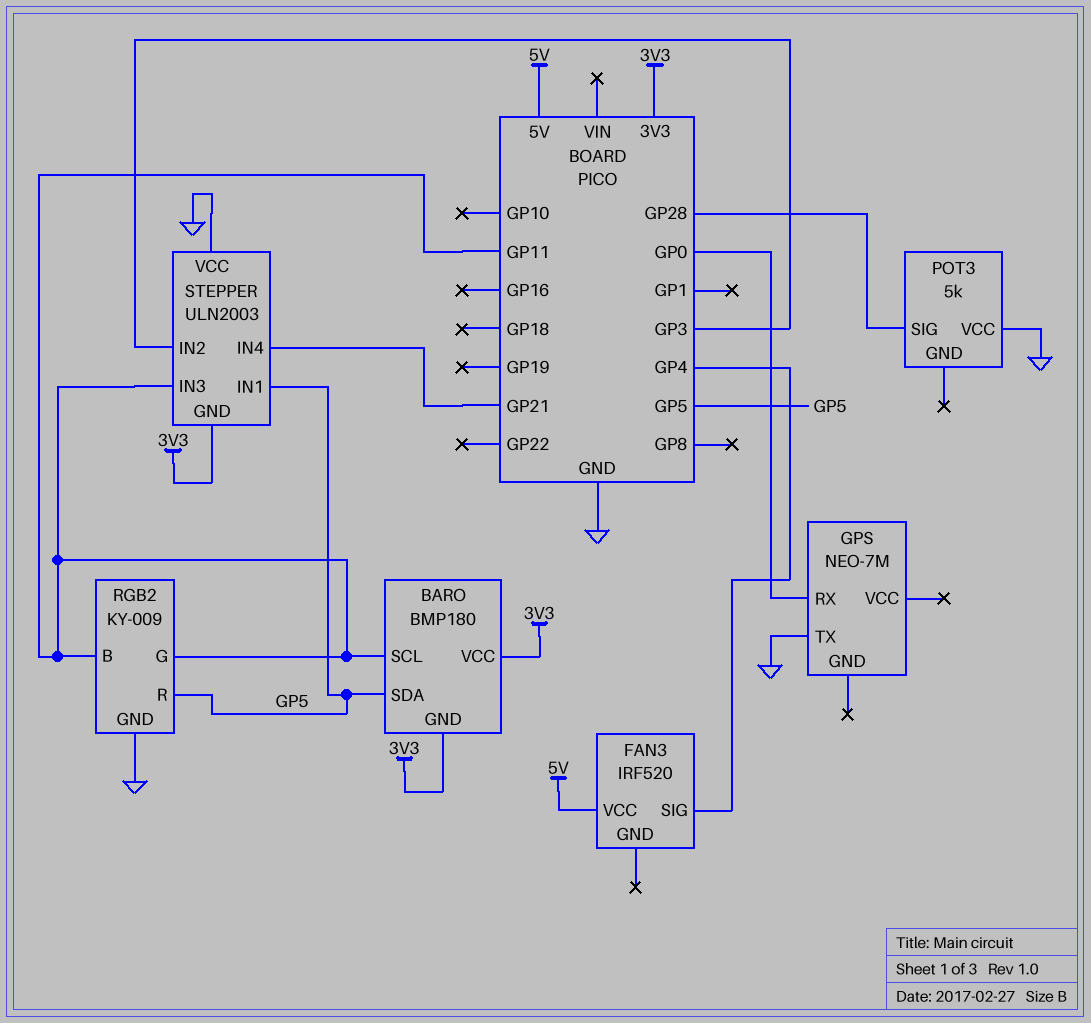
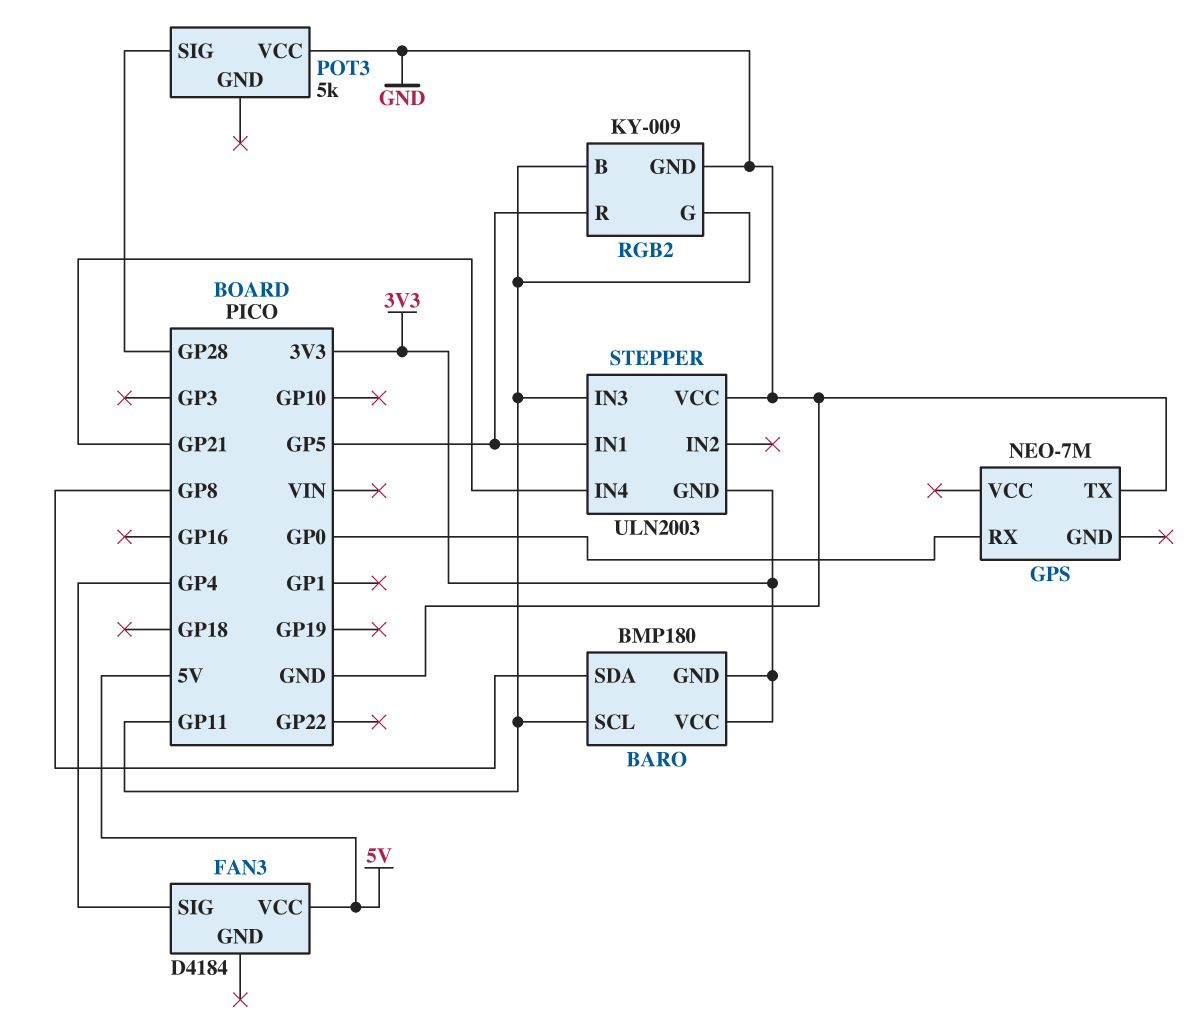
BARO pin SDA: GP5 -> GP8
FAN3: IRF520 -> D4184
STEPPER pin IN2: GP3 -> none

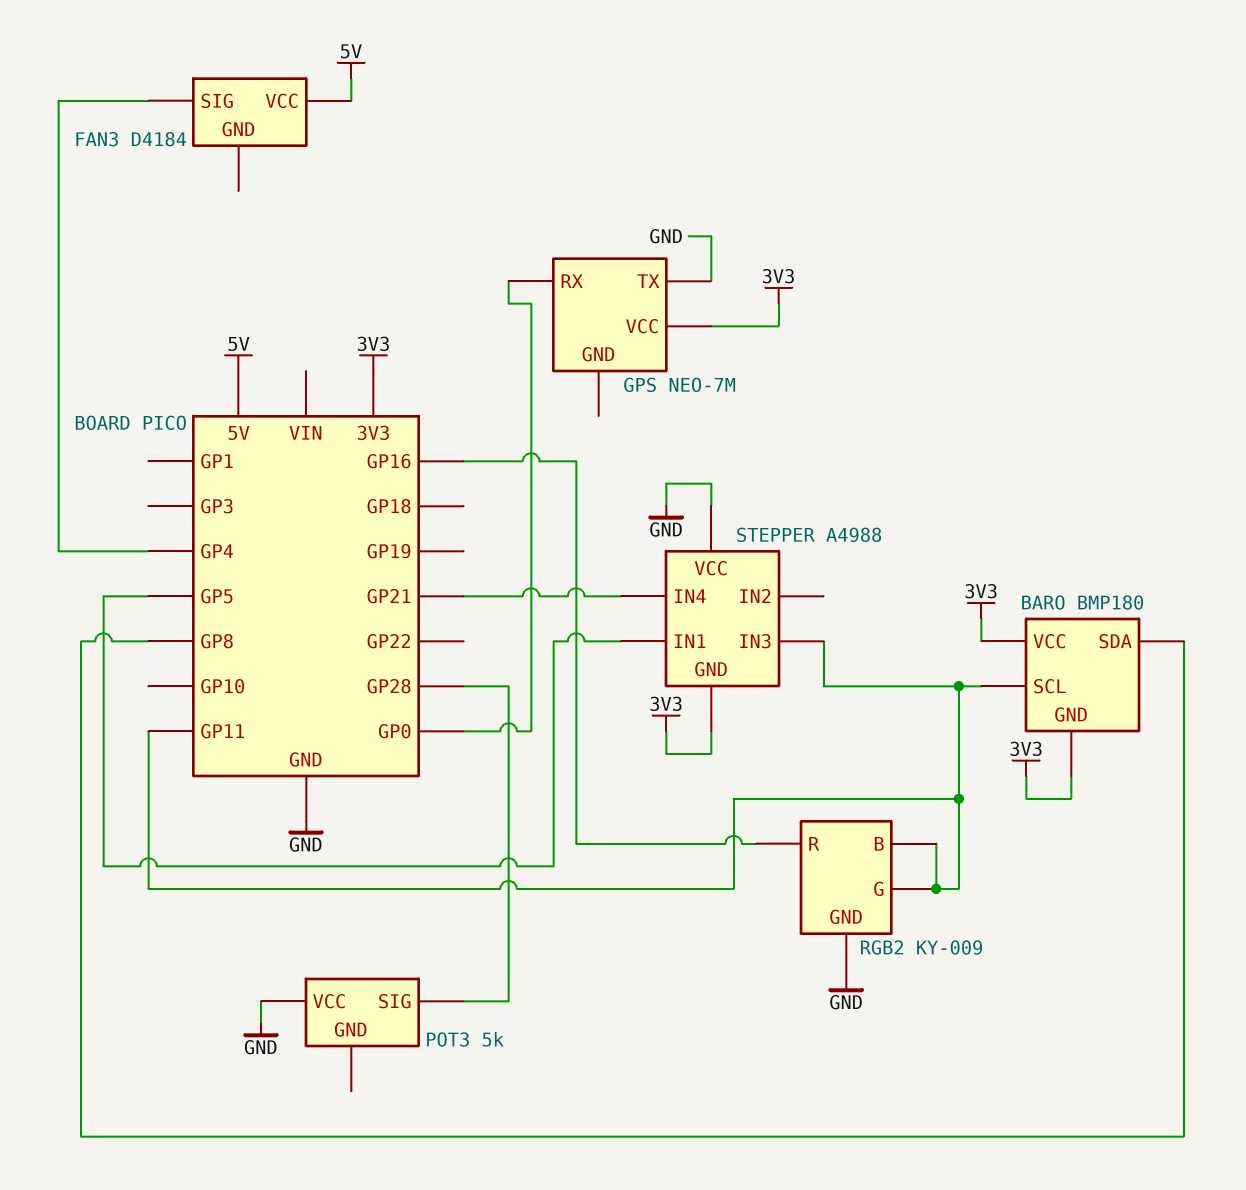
GPS pin VCC: none -> 3V3
RGB2 pin R: GP5 -> GP16
STEPPER: ULN2003 -> A4988

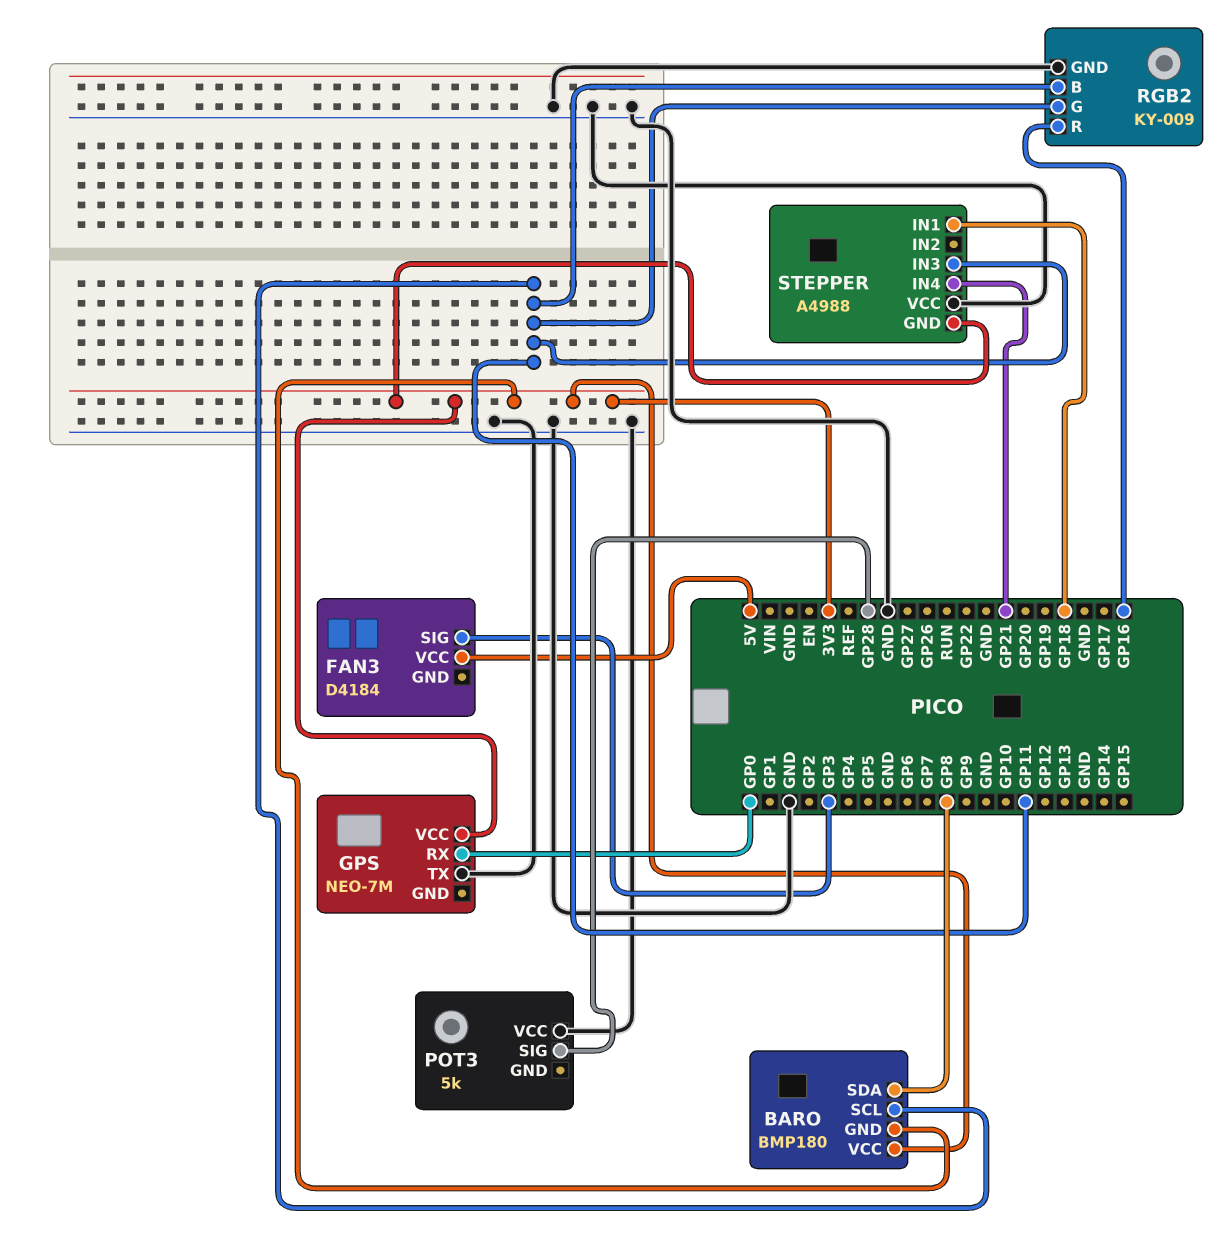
FAN3 pin SIG: GP4 -> GP3
STEPPER pin IN1: GP5 -> GP18

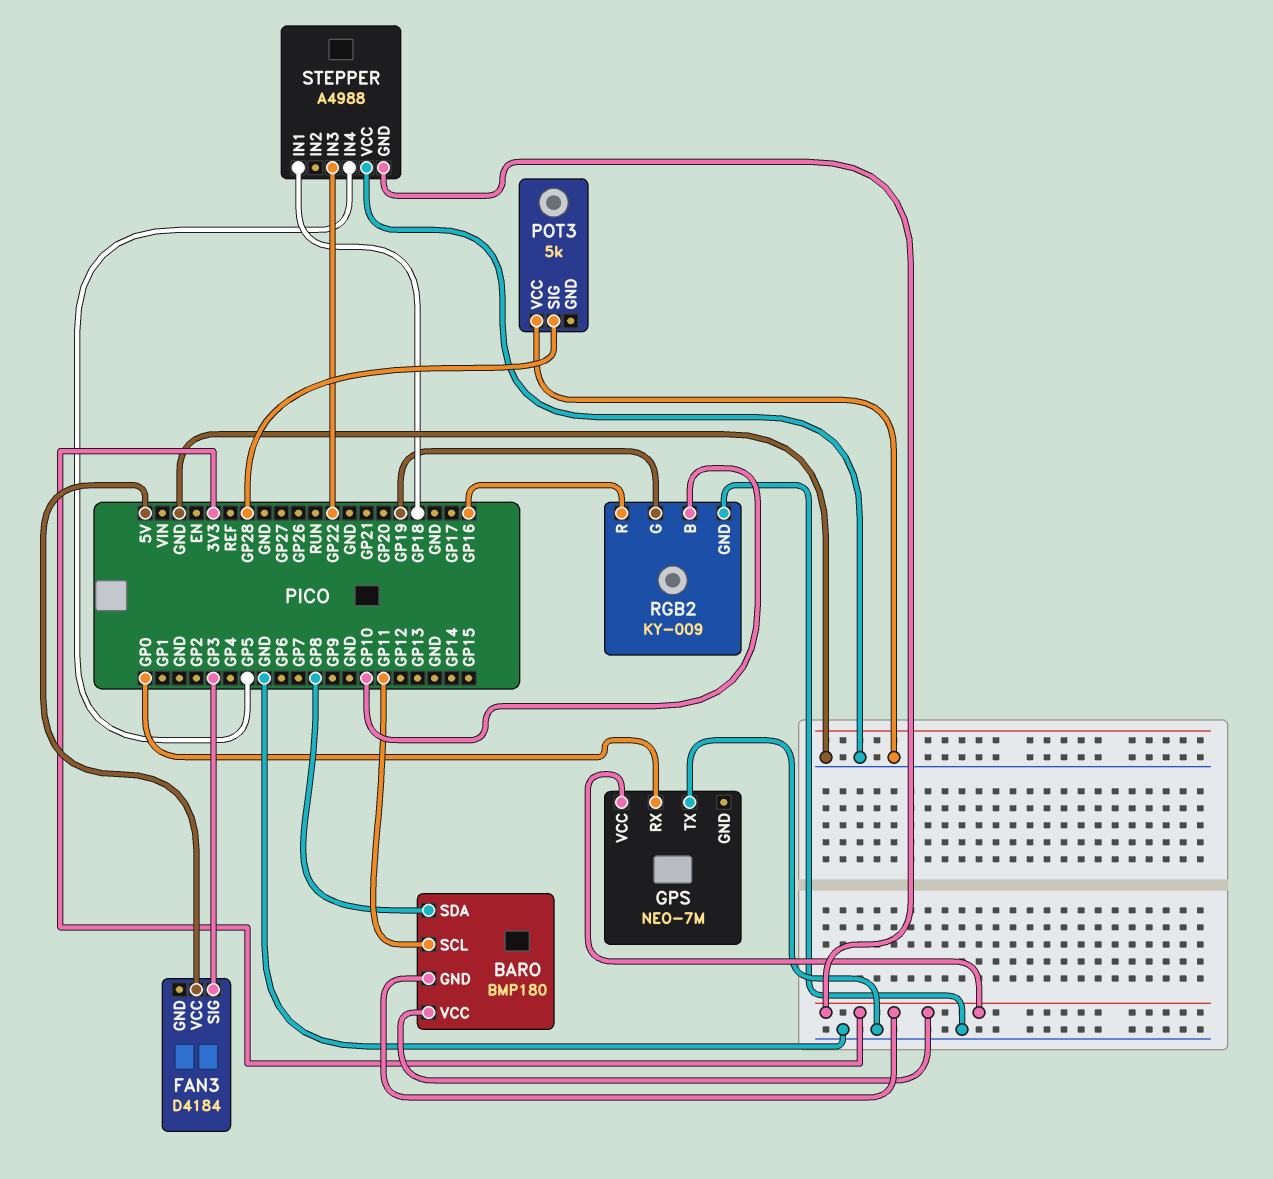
RGB2 pin B: GP11 -> GP10
RGB2 pin G: GP11 -> GP19
STEPPER pin IN3: GP11 -> GP22
STEPPER pin IN4: GP21 -> GP5

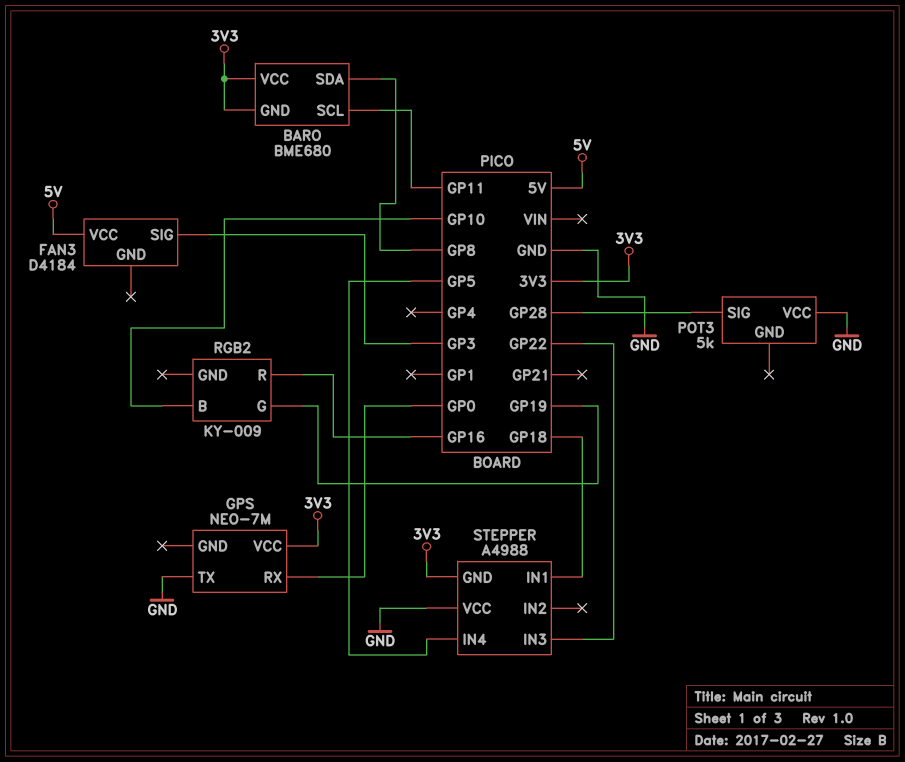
BARO: BMP180 -> BME680
RGB2 pin GND: GND -> none

